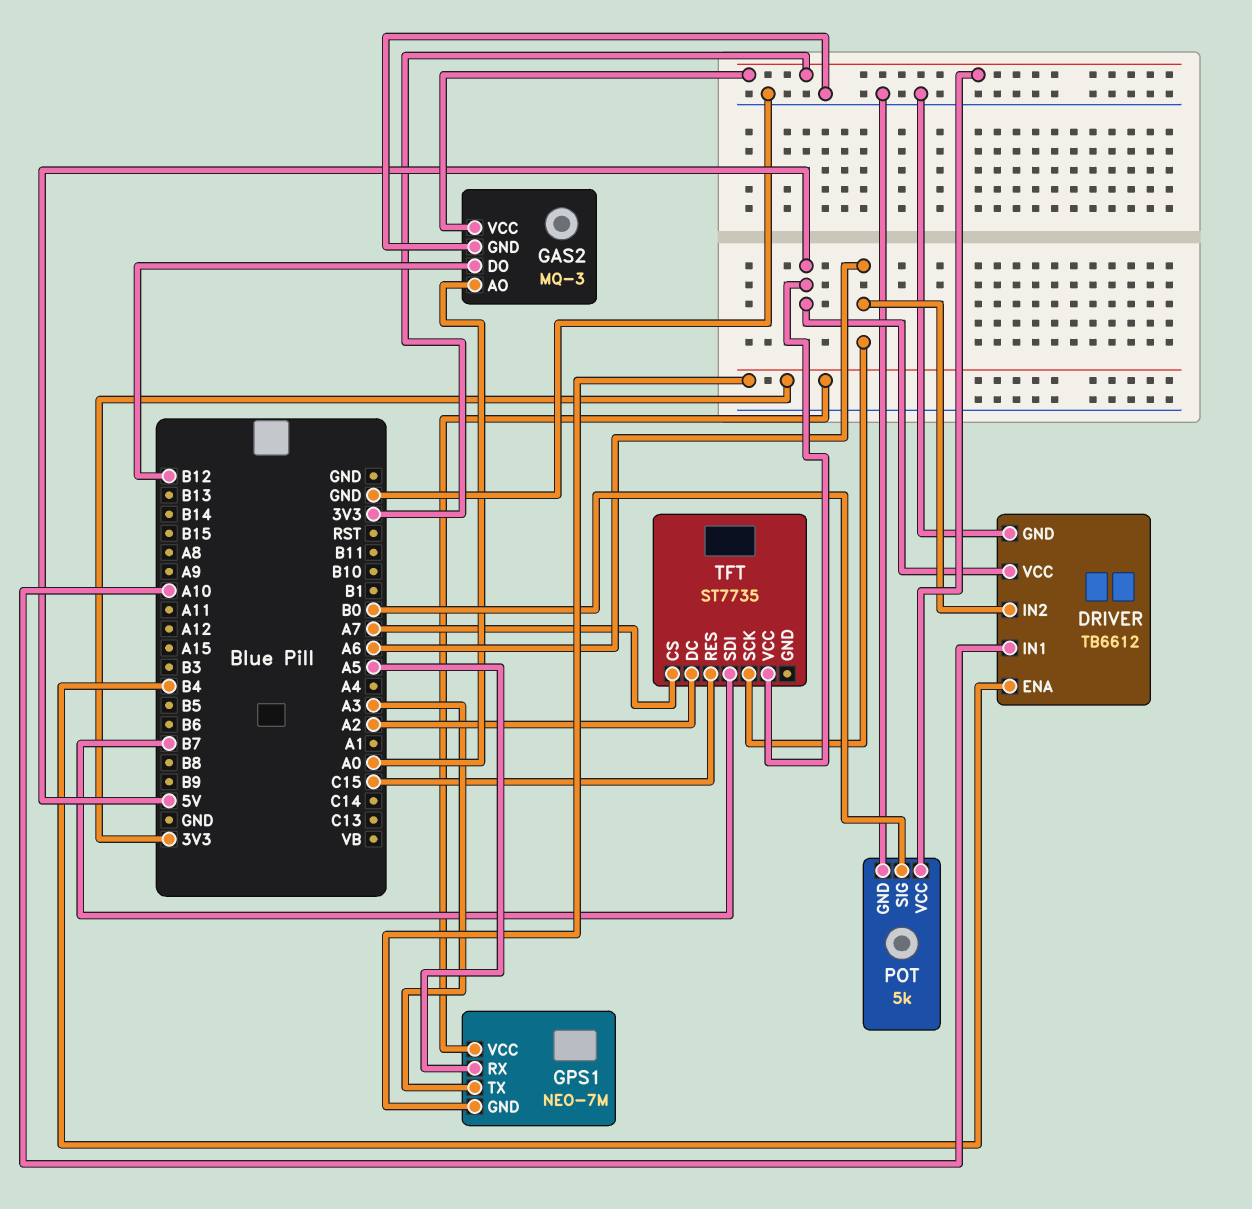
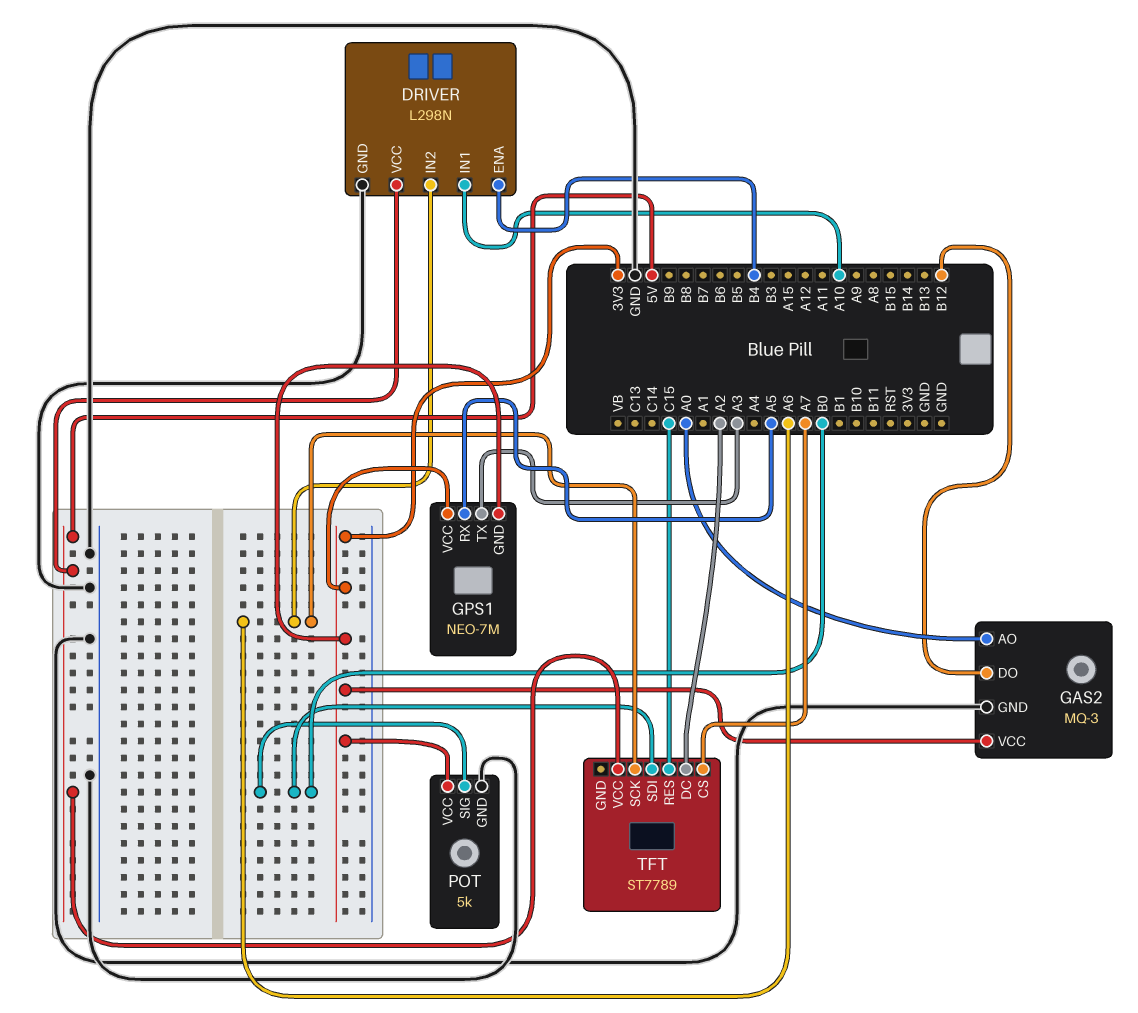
DRIVER: TB6612 -> L298N
TFT: ST7735 -> ST7789
TFT pin SDI: B7 -> B0

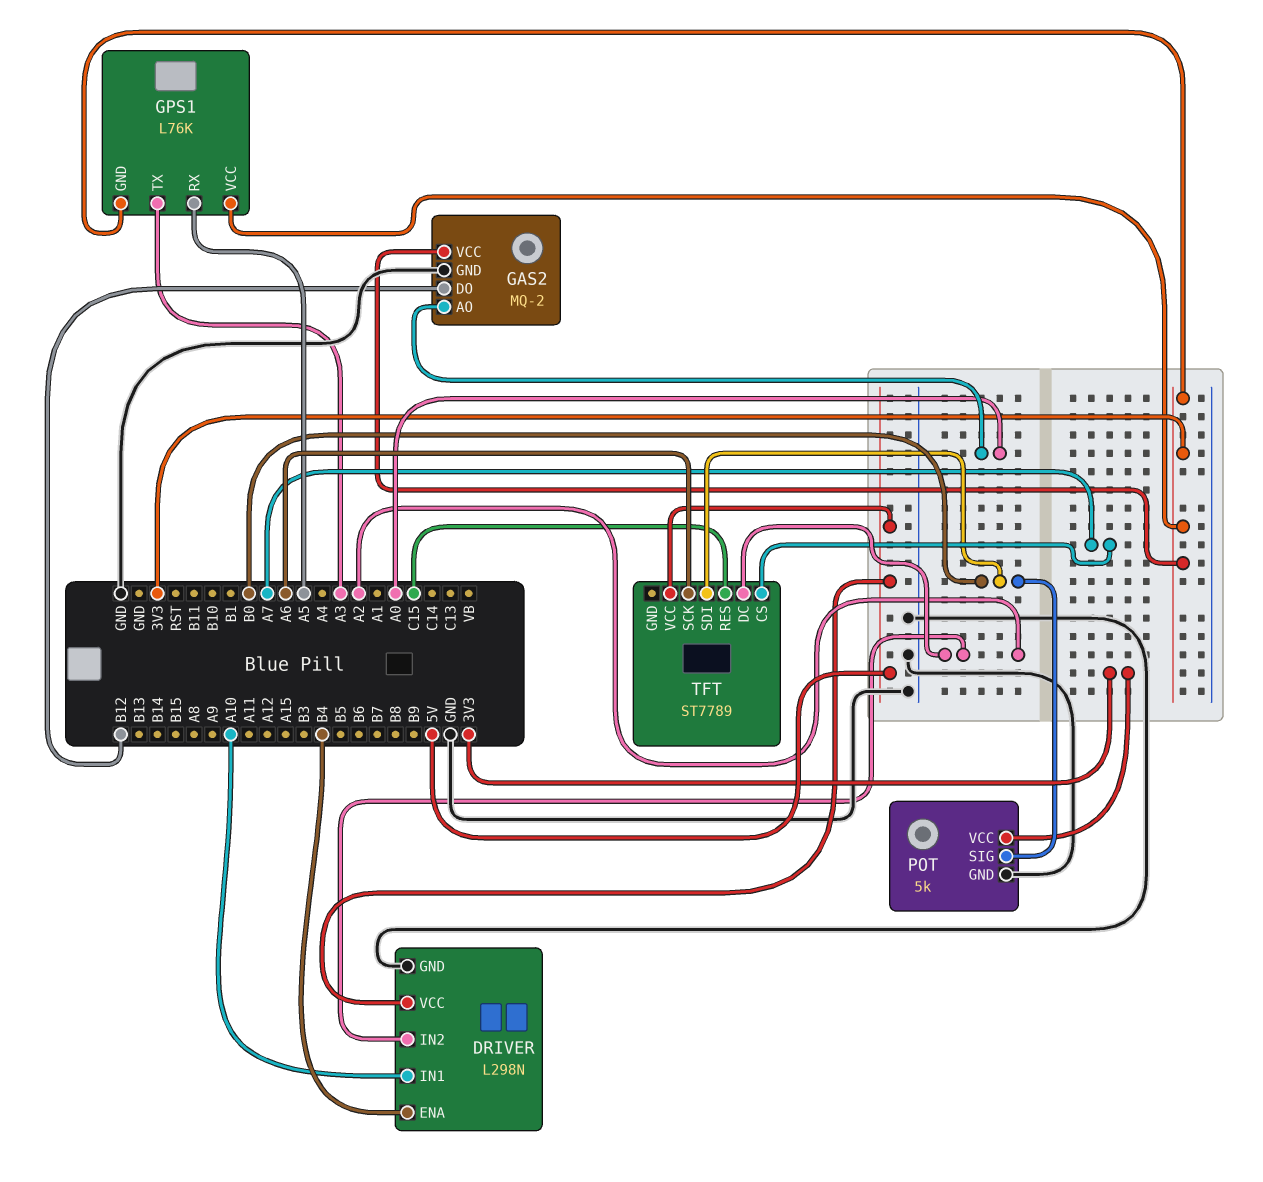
DRIVER pin IN2: A6 -> A2
GAS2: MQ-3 -> MQ-2
GPS1: NEO-7M -> L76K

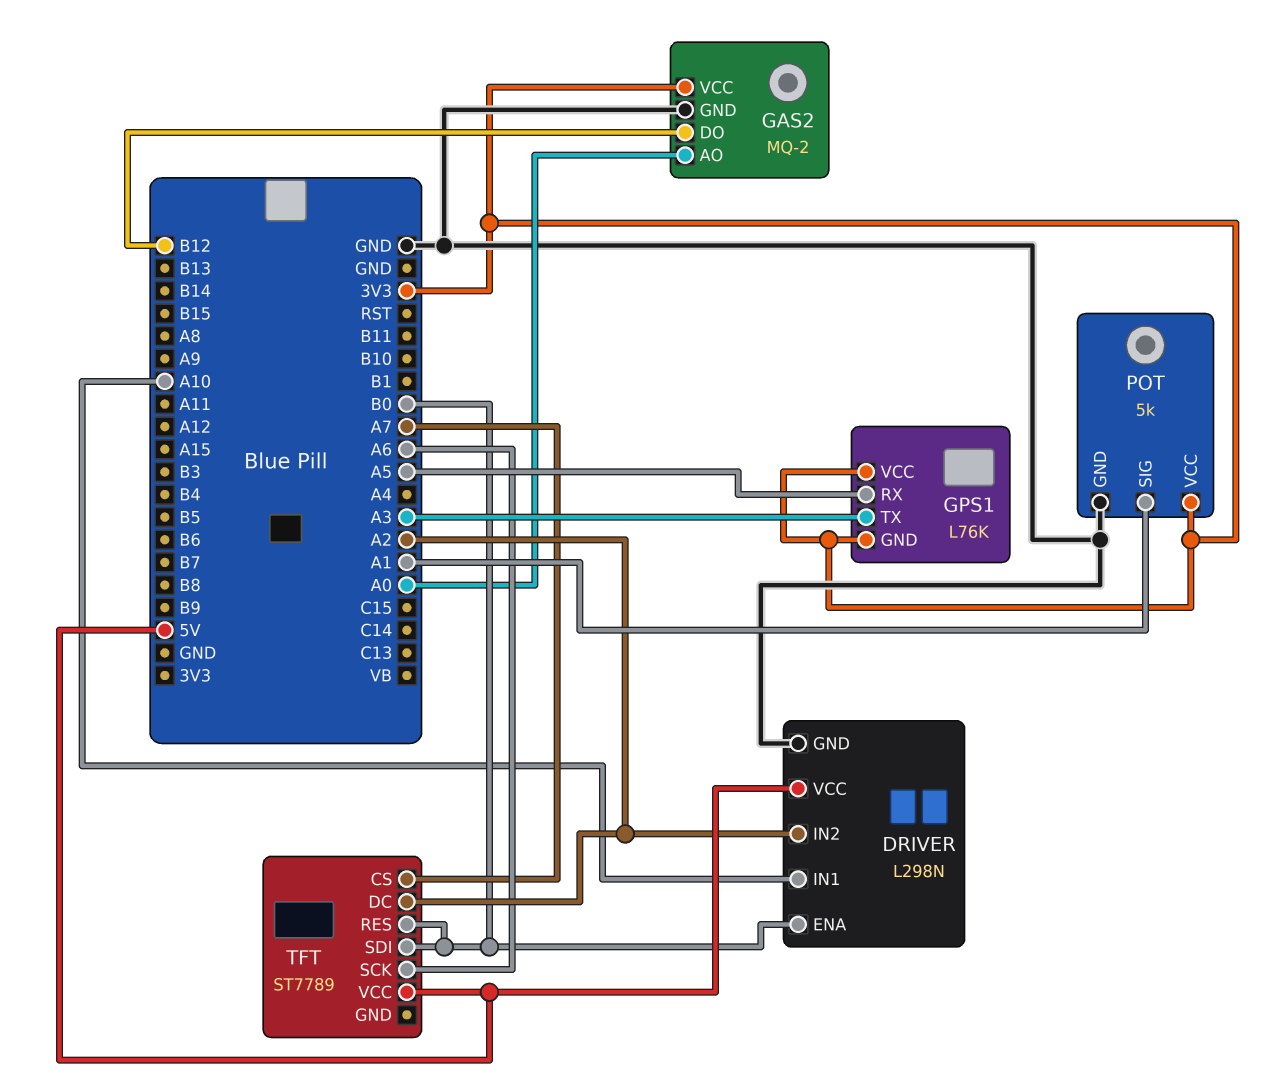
DRIVER pin ENA: B4 -> B0
POT pin SIG: B0 -> A1
TFT pin RES: C15 -> B0

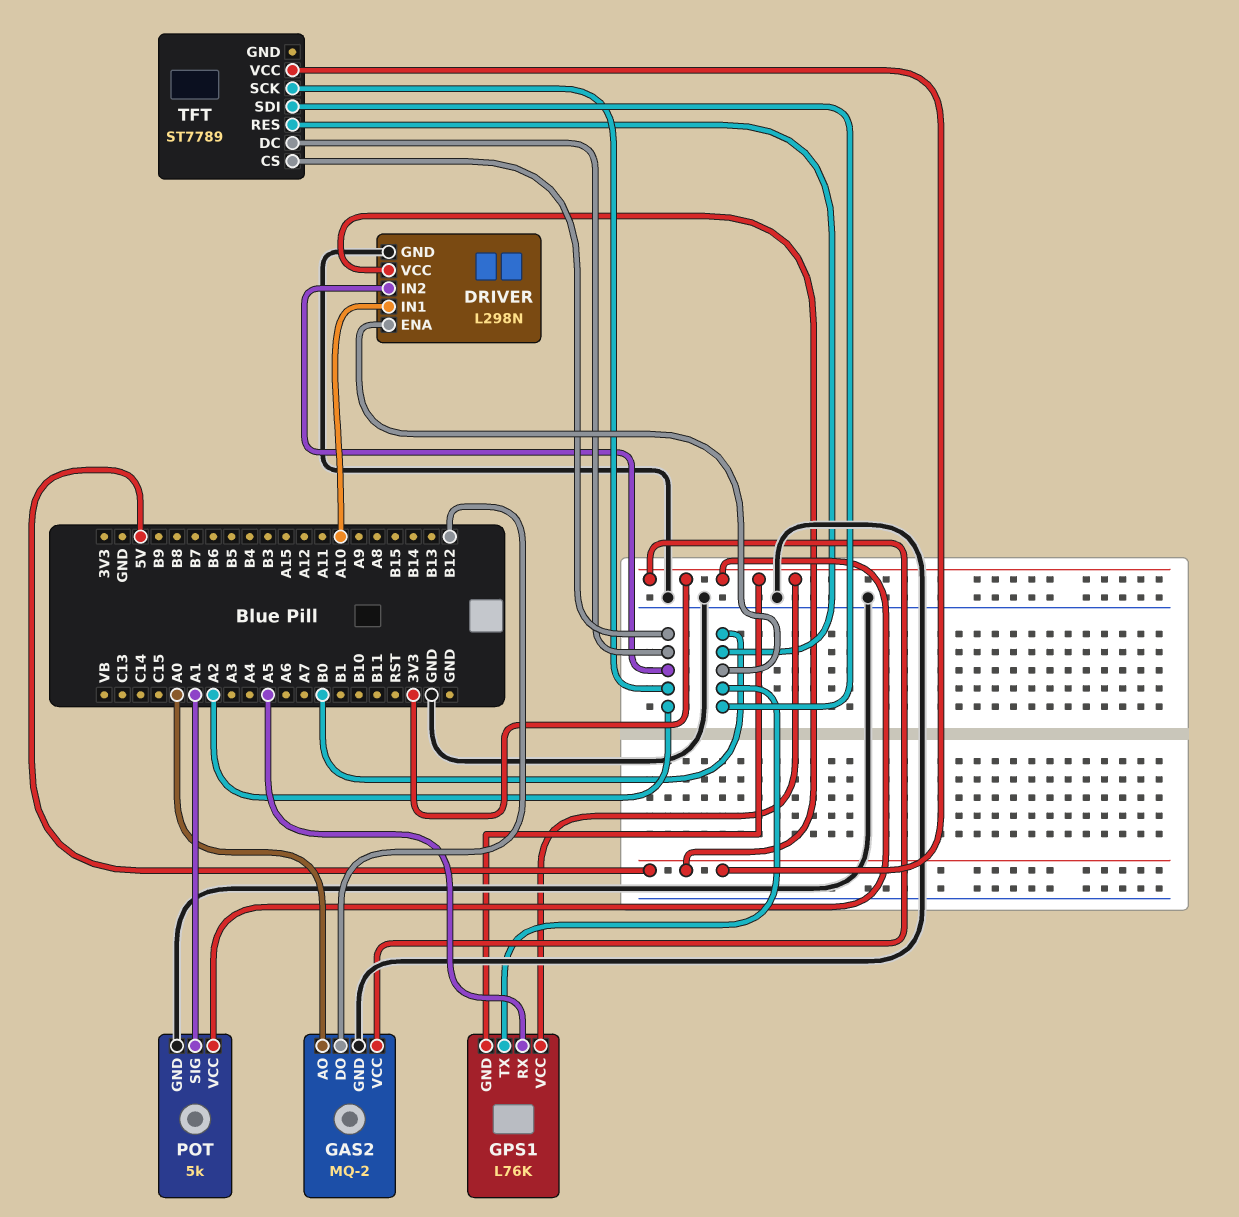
GPS1 pin TX: A3 -> B0
TFT pin CS: A7 -> A2
TFT pin SCK: A6 -> A2

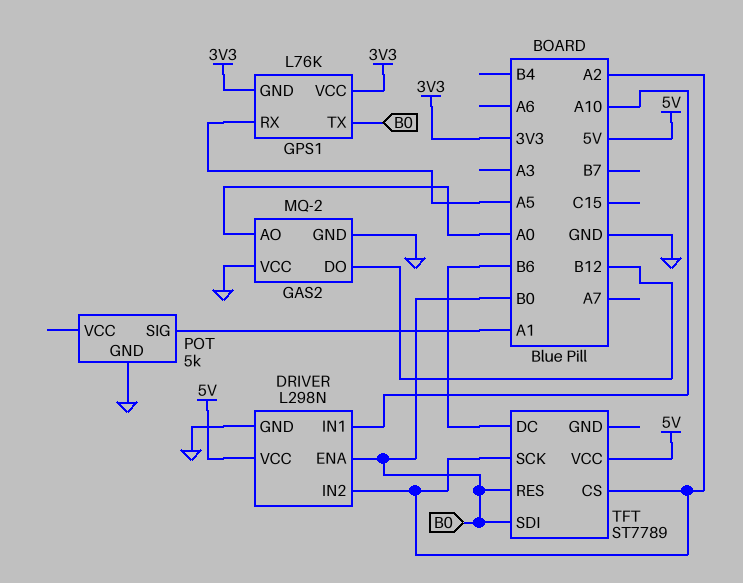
GAS2 pin VCC: 3V3 -> GND
POT pin VCC: 3V3 -> none
TFT pin DC: A2 -> B6

